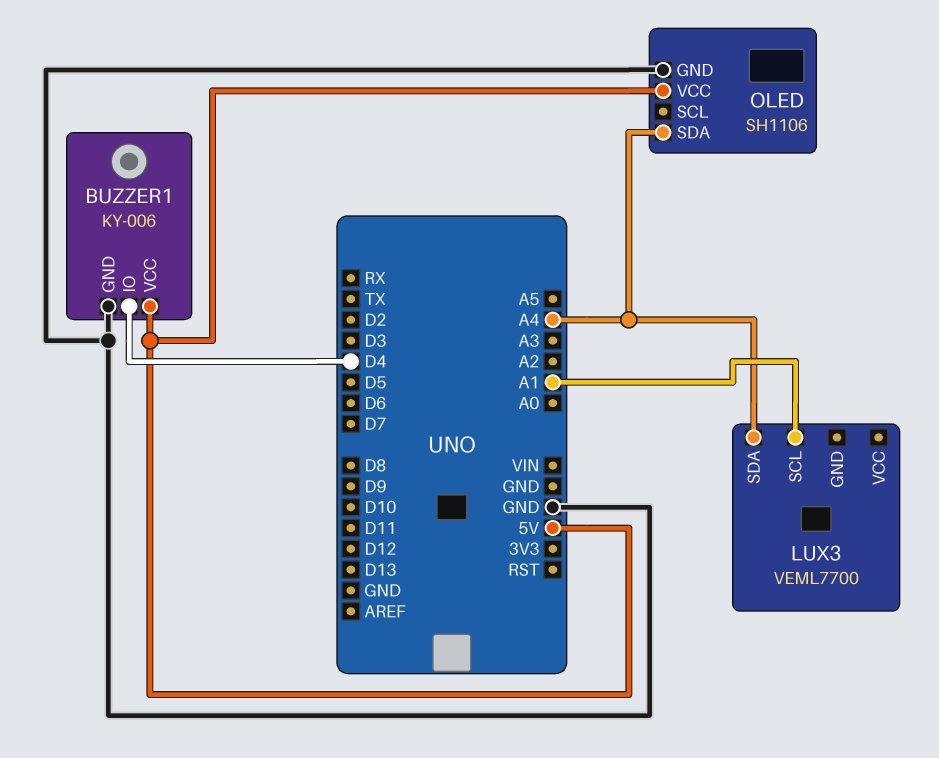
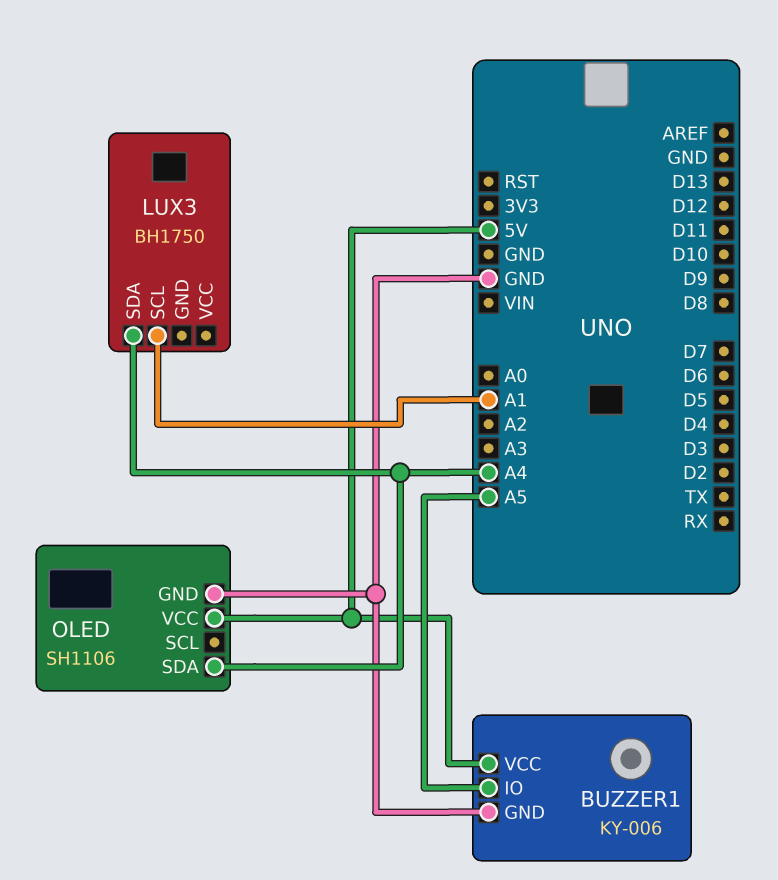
BUZZER1 pin IO: D4 -> A5
LUX3: VEML7700 -> BH1750

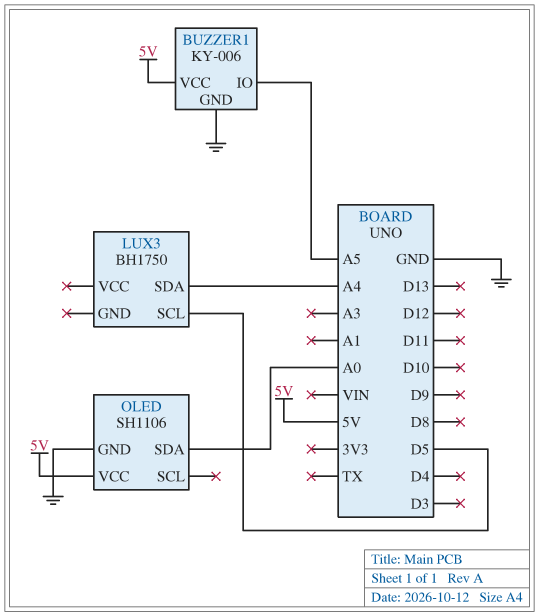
LUX3 pin SCL: A1 -> D5
OLED pin SDA: A4 -> A0

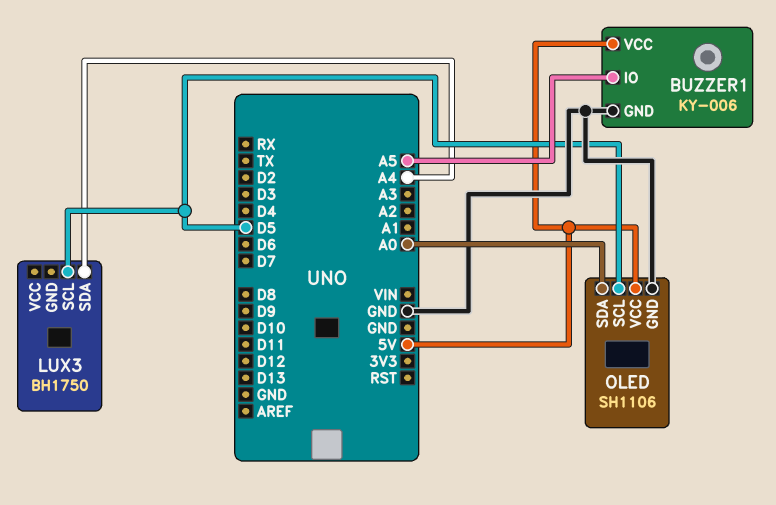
OLED pin SCL: none -> D5

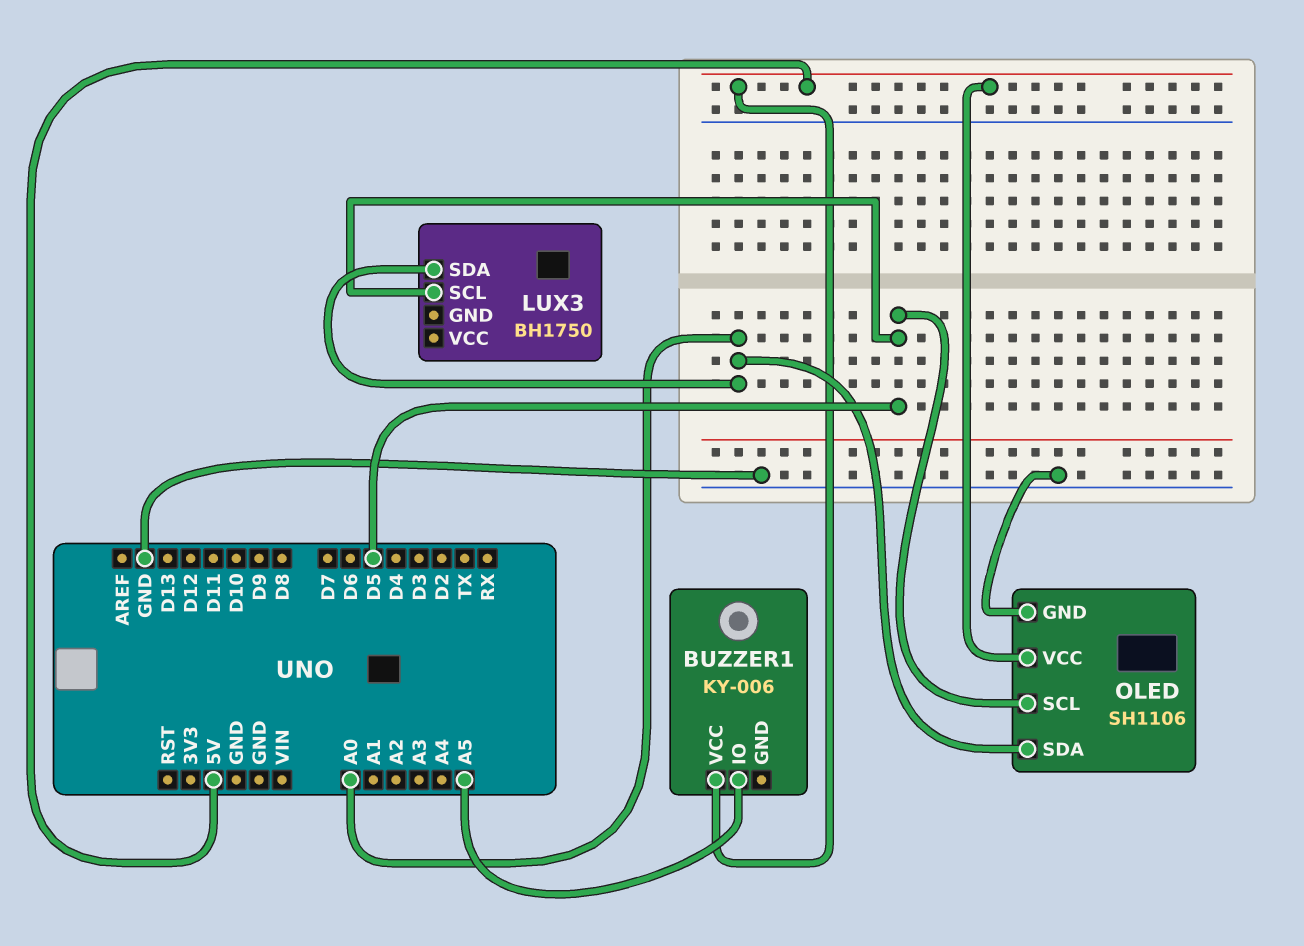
BUZZER1 pin GND: GND -> none
LUX3 pin SDA: A4 -> A0

